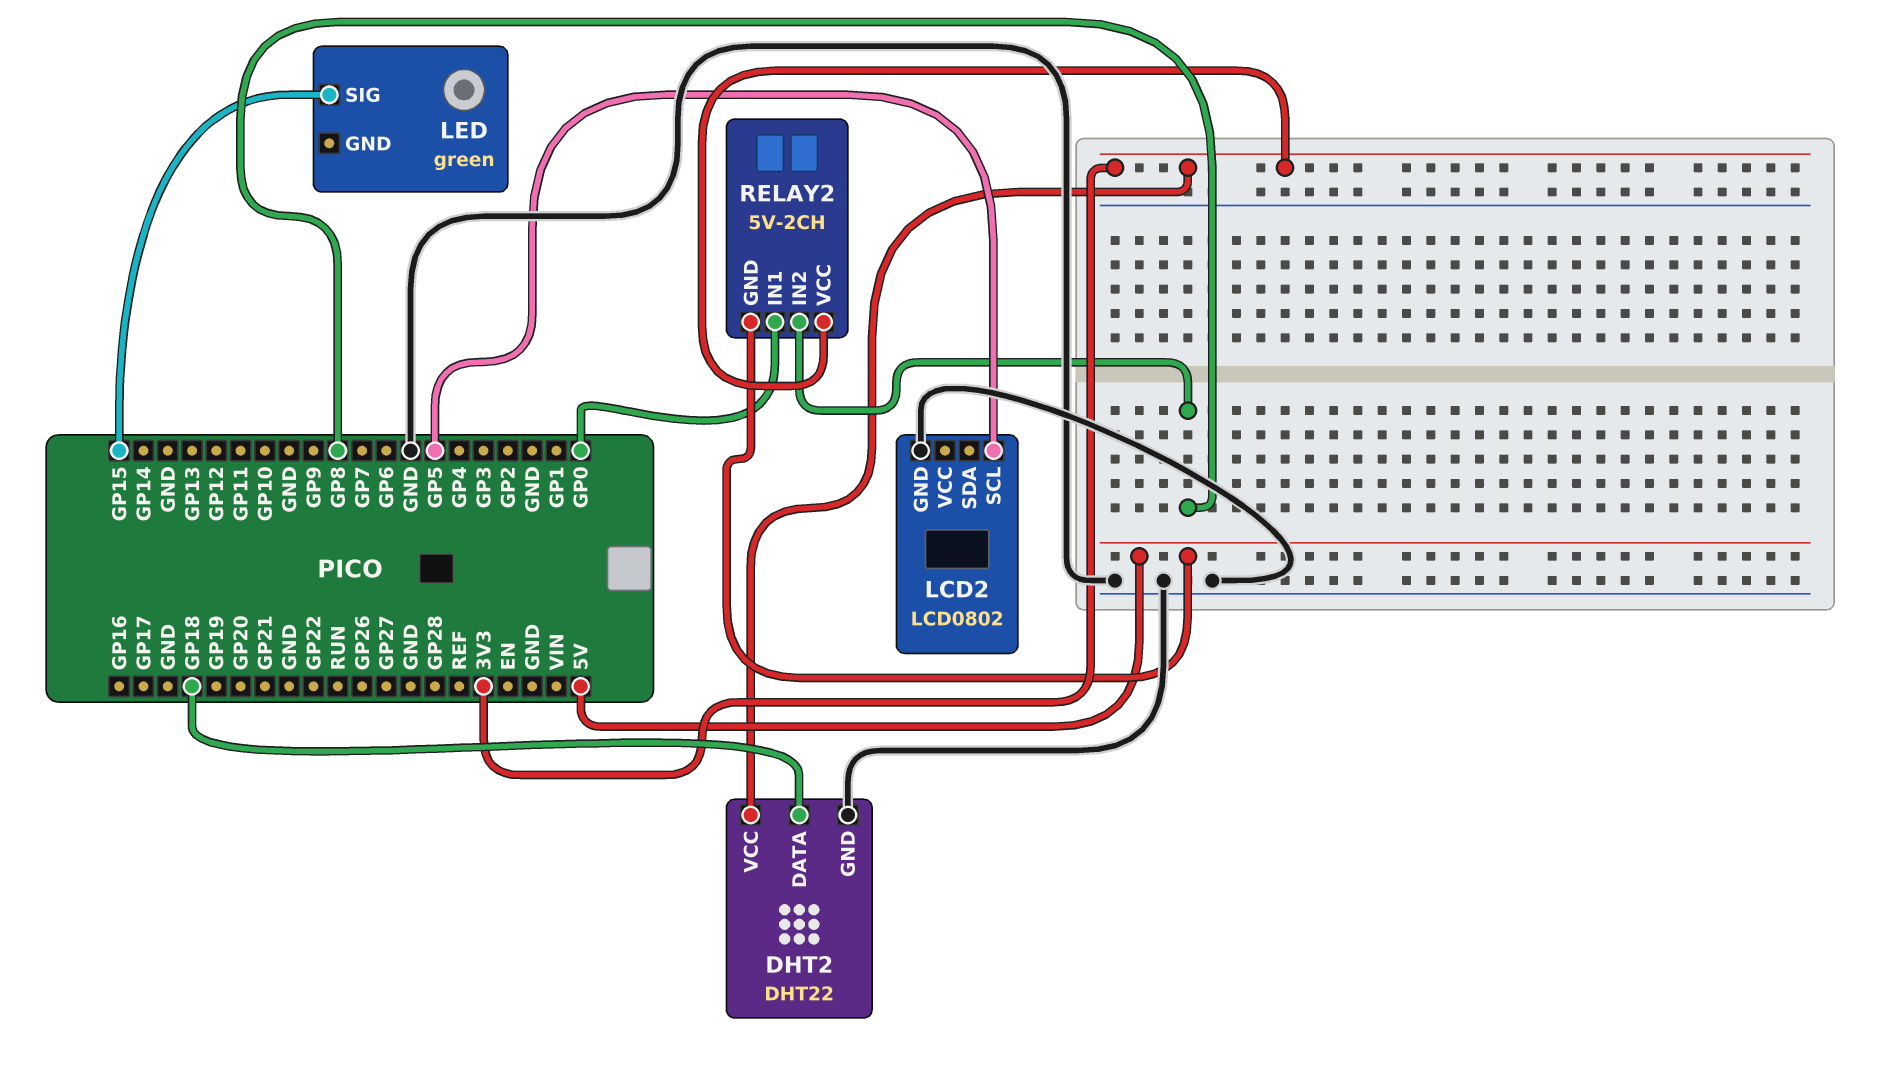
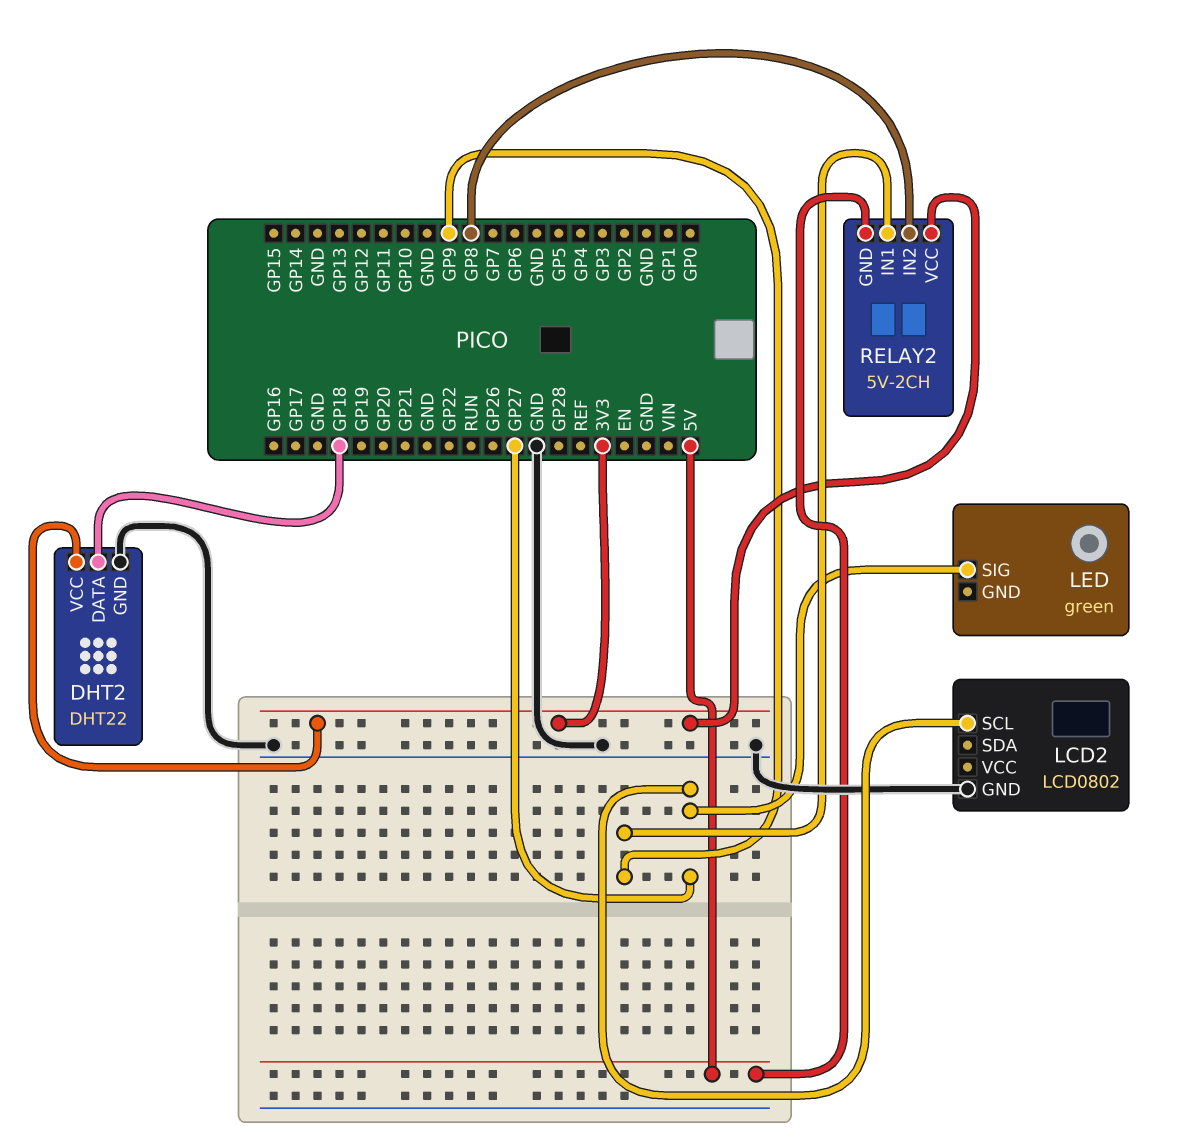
LCD2 pin SCL: GP5 -> GP27
LED pin SIG: GP15 -> GP27
RELAY2 pin IN1: GP0 -> GP9

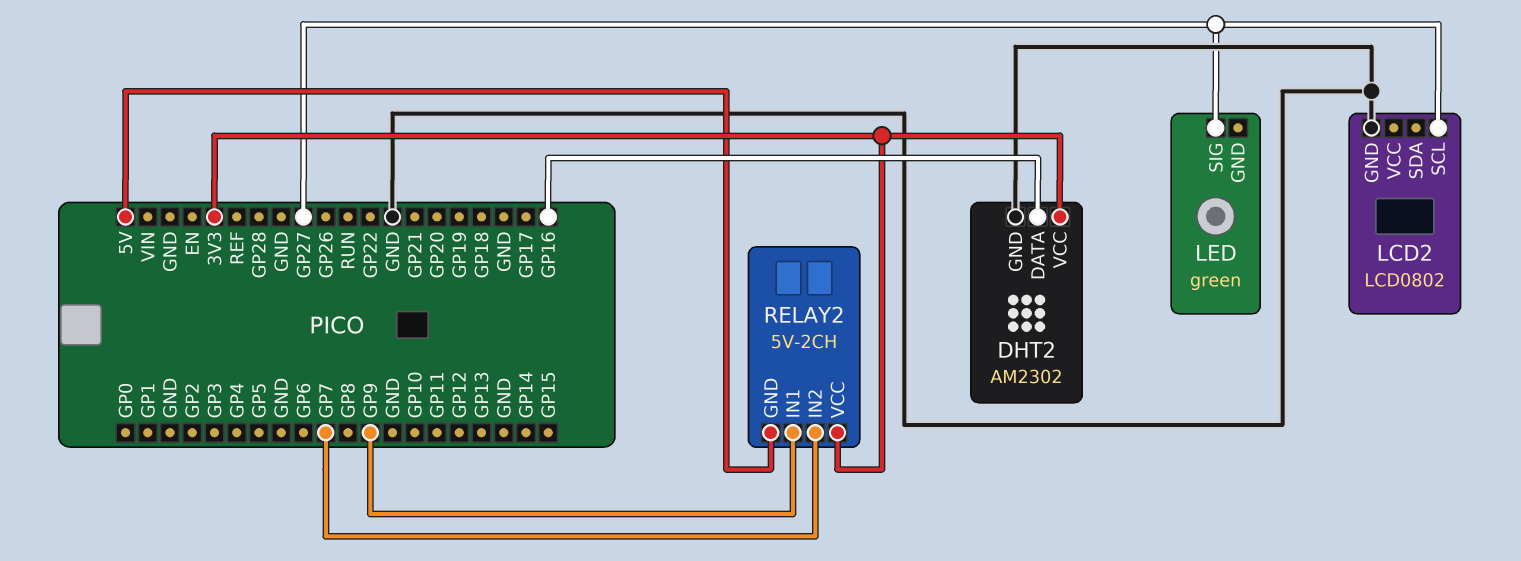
DHT2: DHT22 -> AM2302
DHT2 pin DATA: GP18 -> GP16
RELAY2 pin IN2: GP8 -> GP7

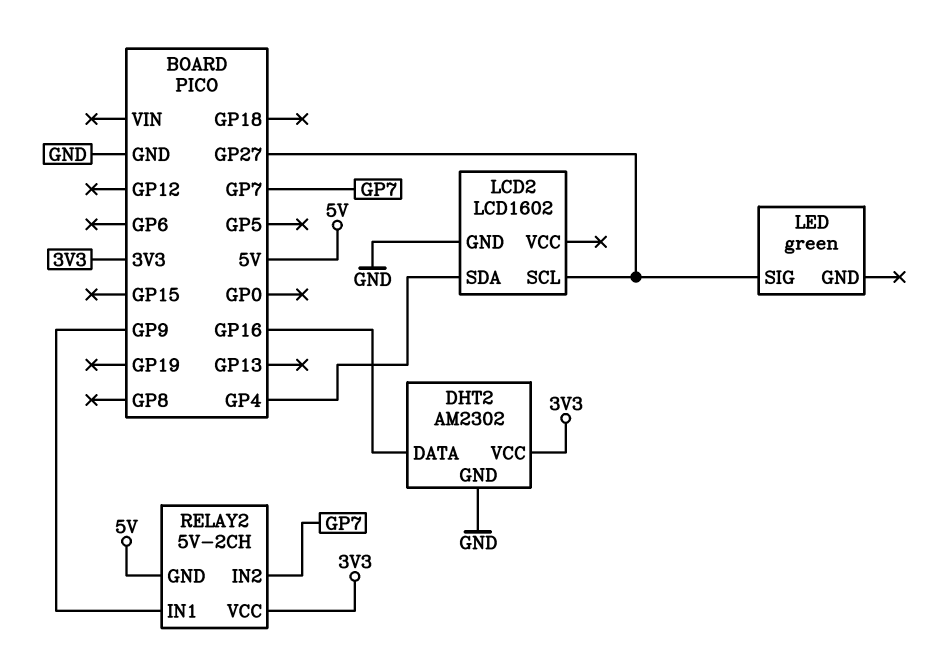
LCD2: LCD0802 -> LCD1602
LCD2 pin SDA: none -> GP4

